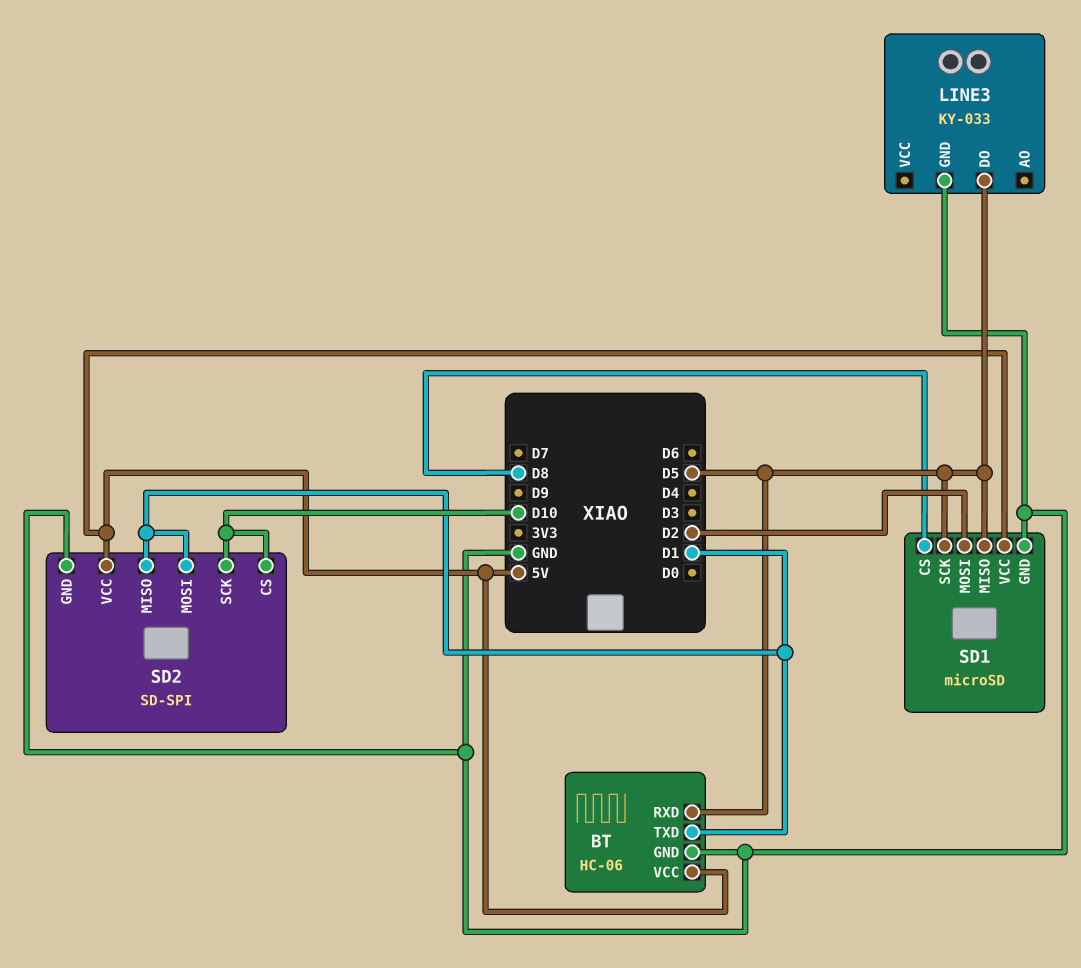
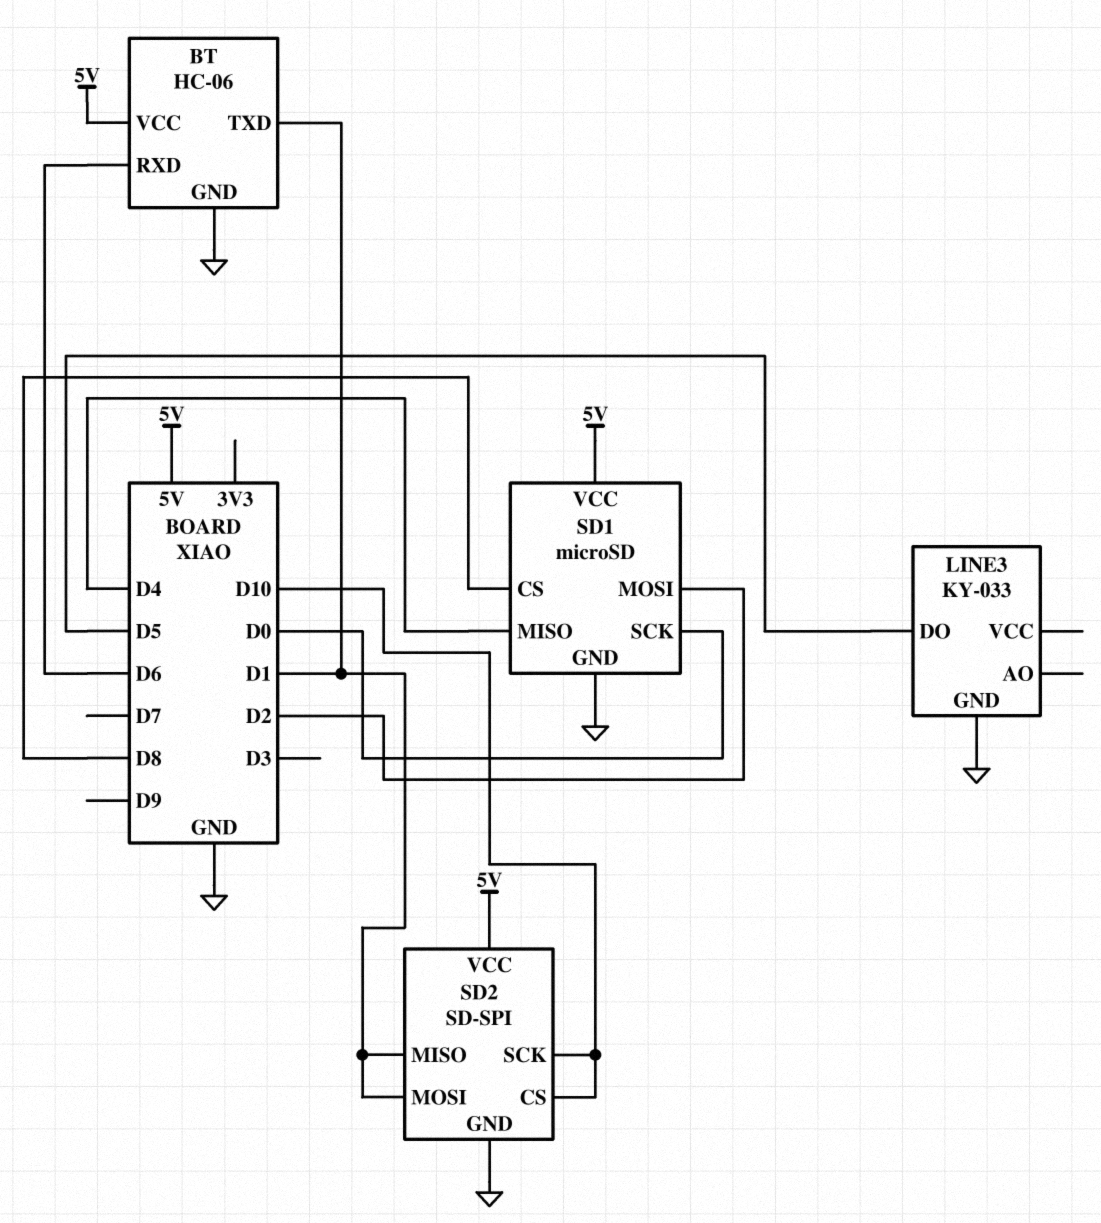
BT pin RXD: D5 -> D6
SD1 pin MISO: D5 -> D4
SD1 pin SCK: D5 -> D0

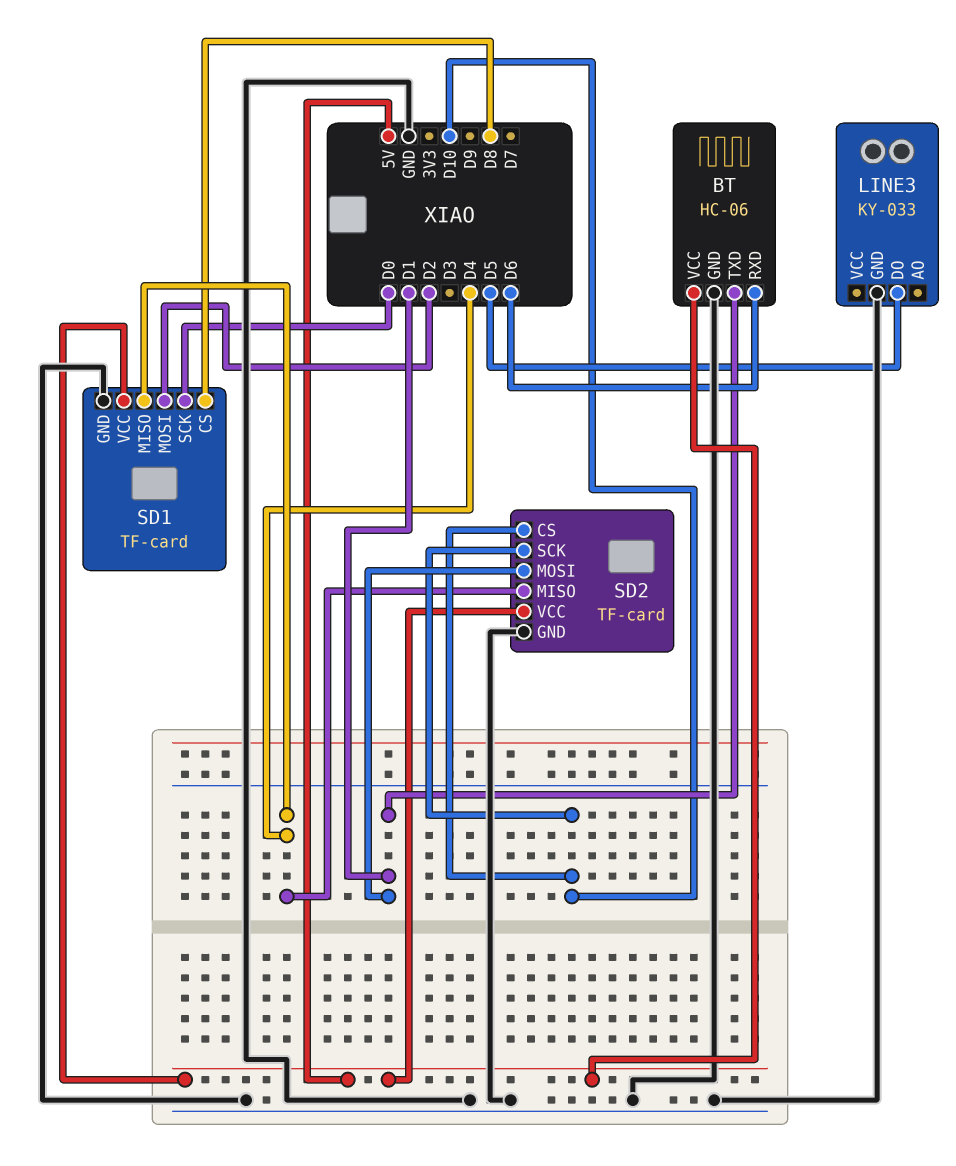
SD1: microSD -> TF-card
SD2: SD-SPI -> TF-card
SD2 pin MISO: D1 -> D4

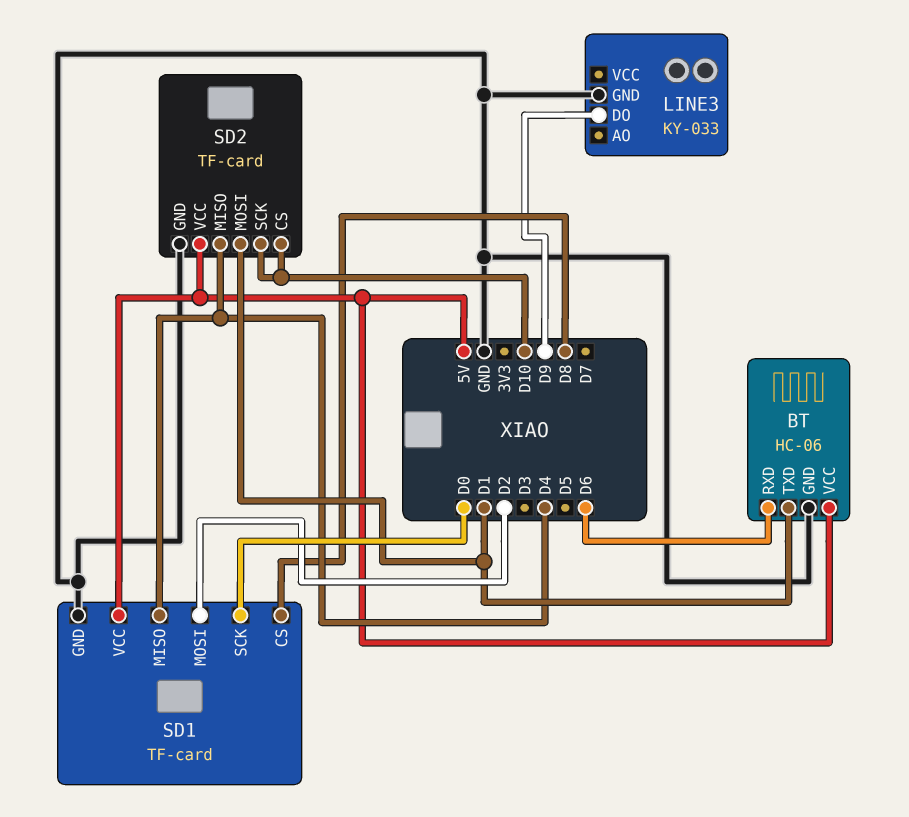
LINE3 pin DO: D5 -> D9

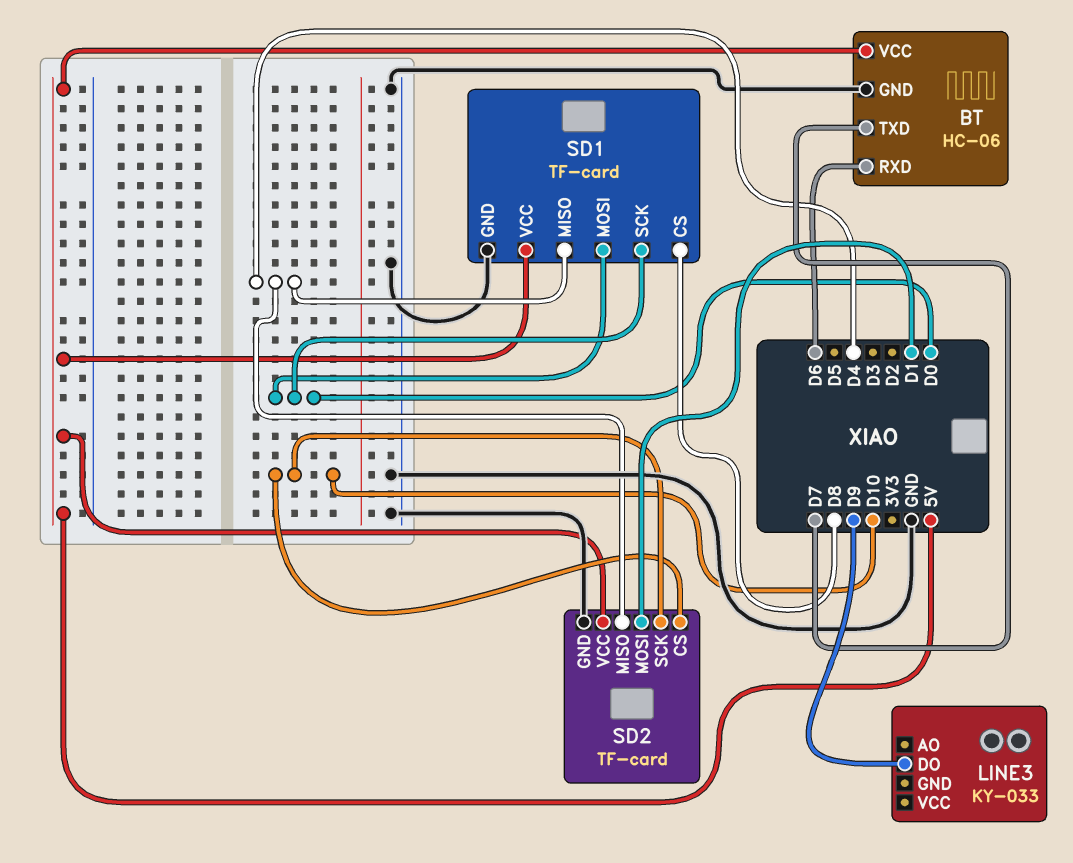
BT pin TXD: D1 -> D7
LINE3 pin GND: GND -> none
SD1 pin MOSI: D2 -> D0

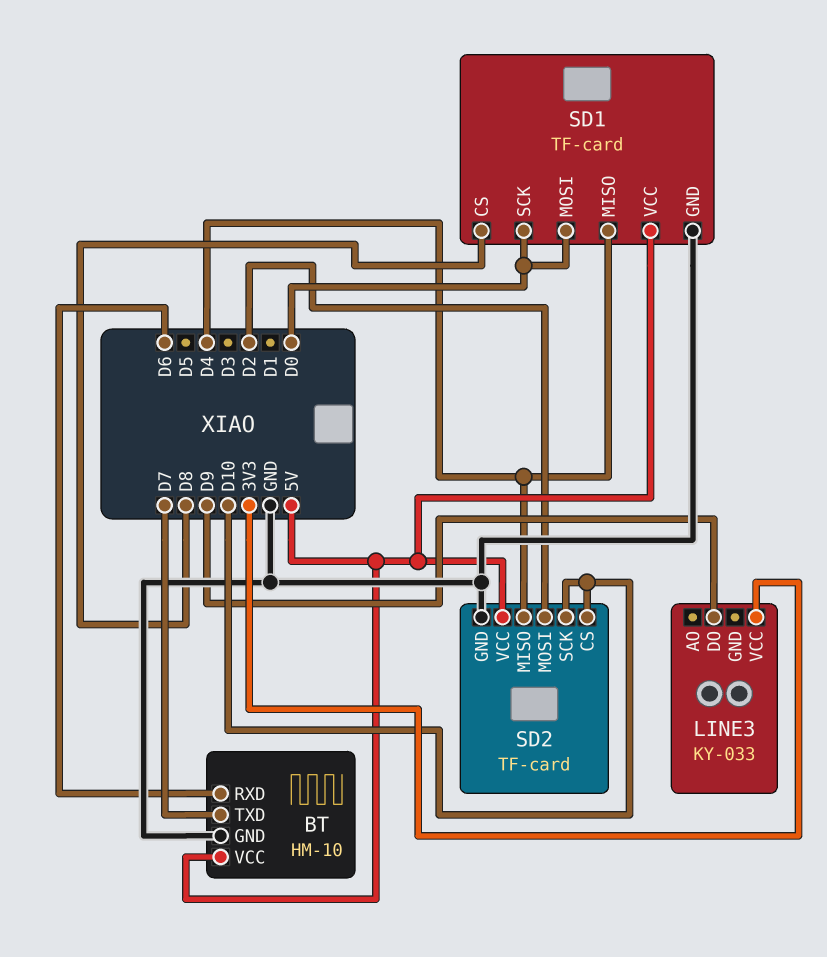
BT: HC-06 -> HM-10
LINE3 pin VCC: none -> 3V3
SD2 pin MOSI: D1 -> D2

